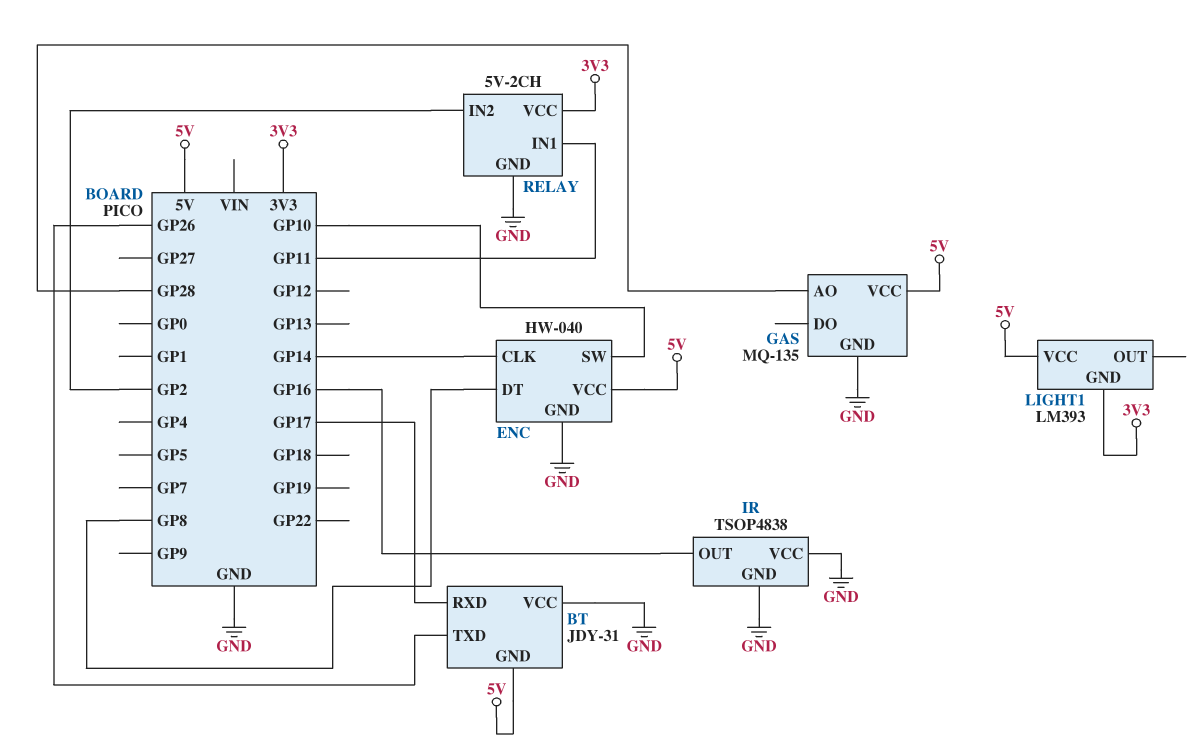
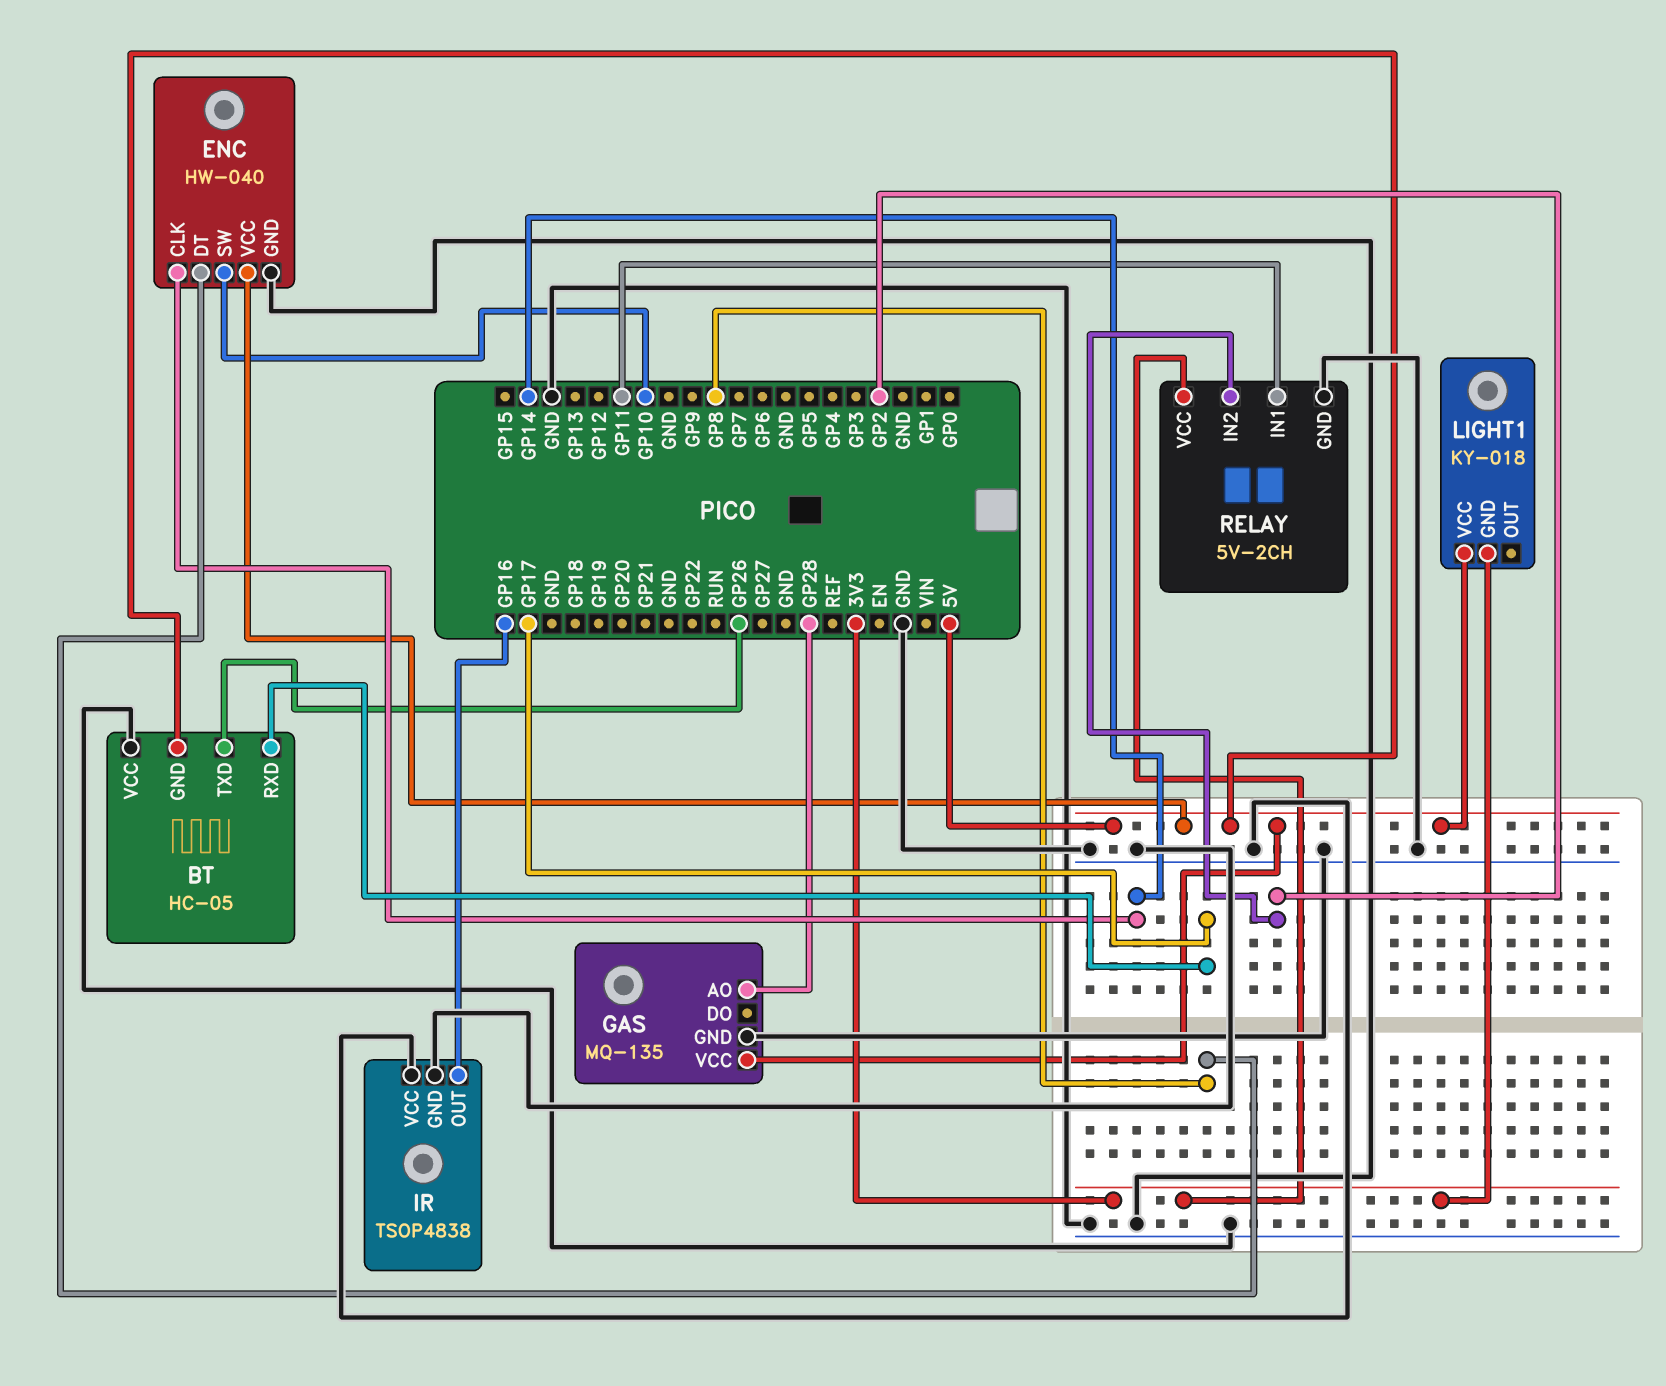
BT: JDY-31 -> HC-05
LIGHT1: LM393 -> KY-018

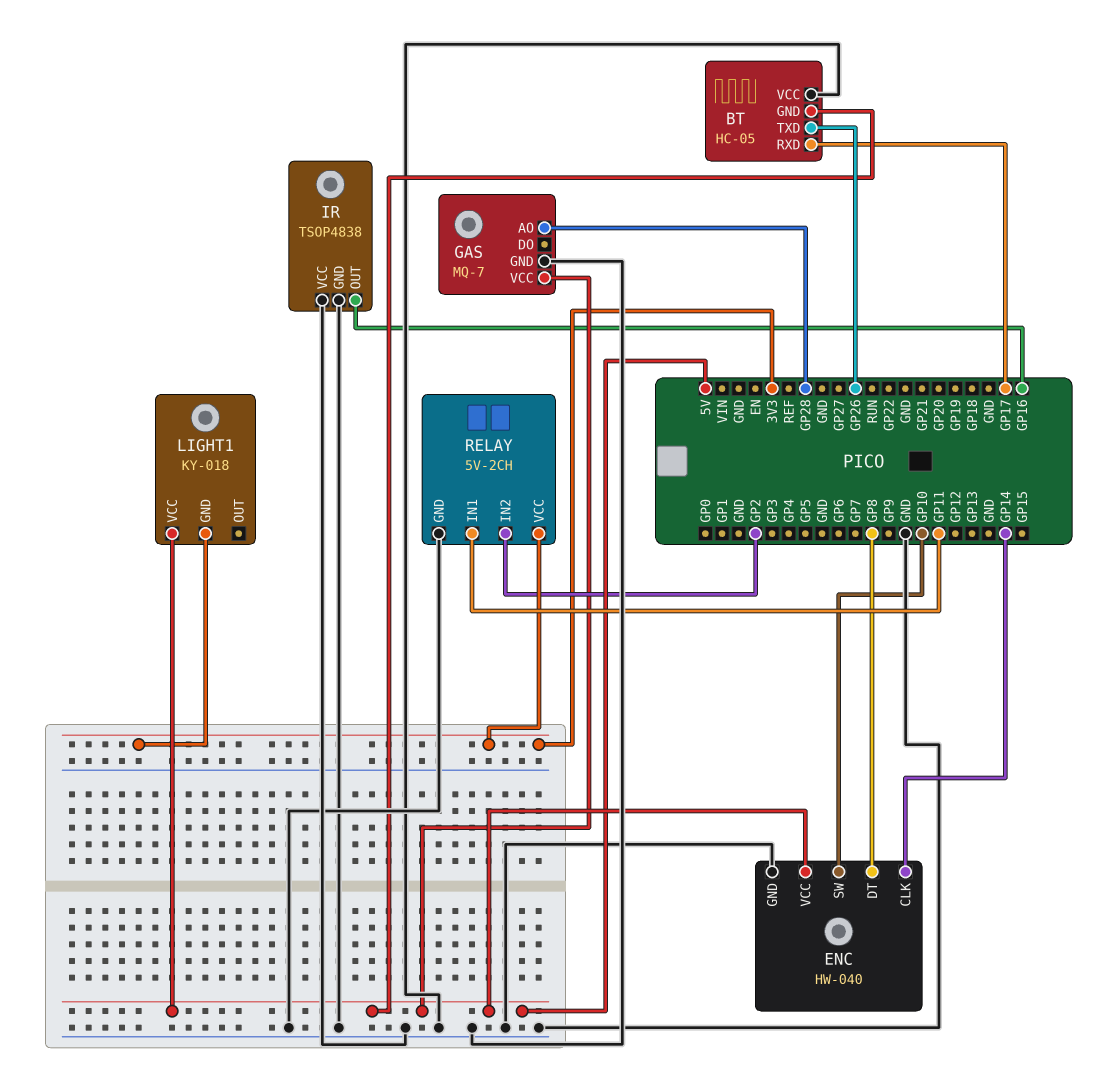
GAS: MQ-135 -> MQ-7

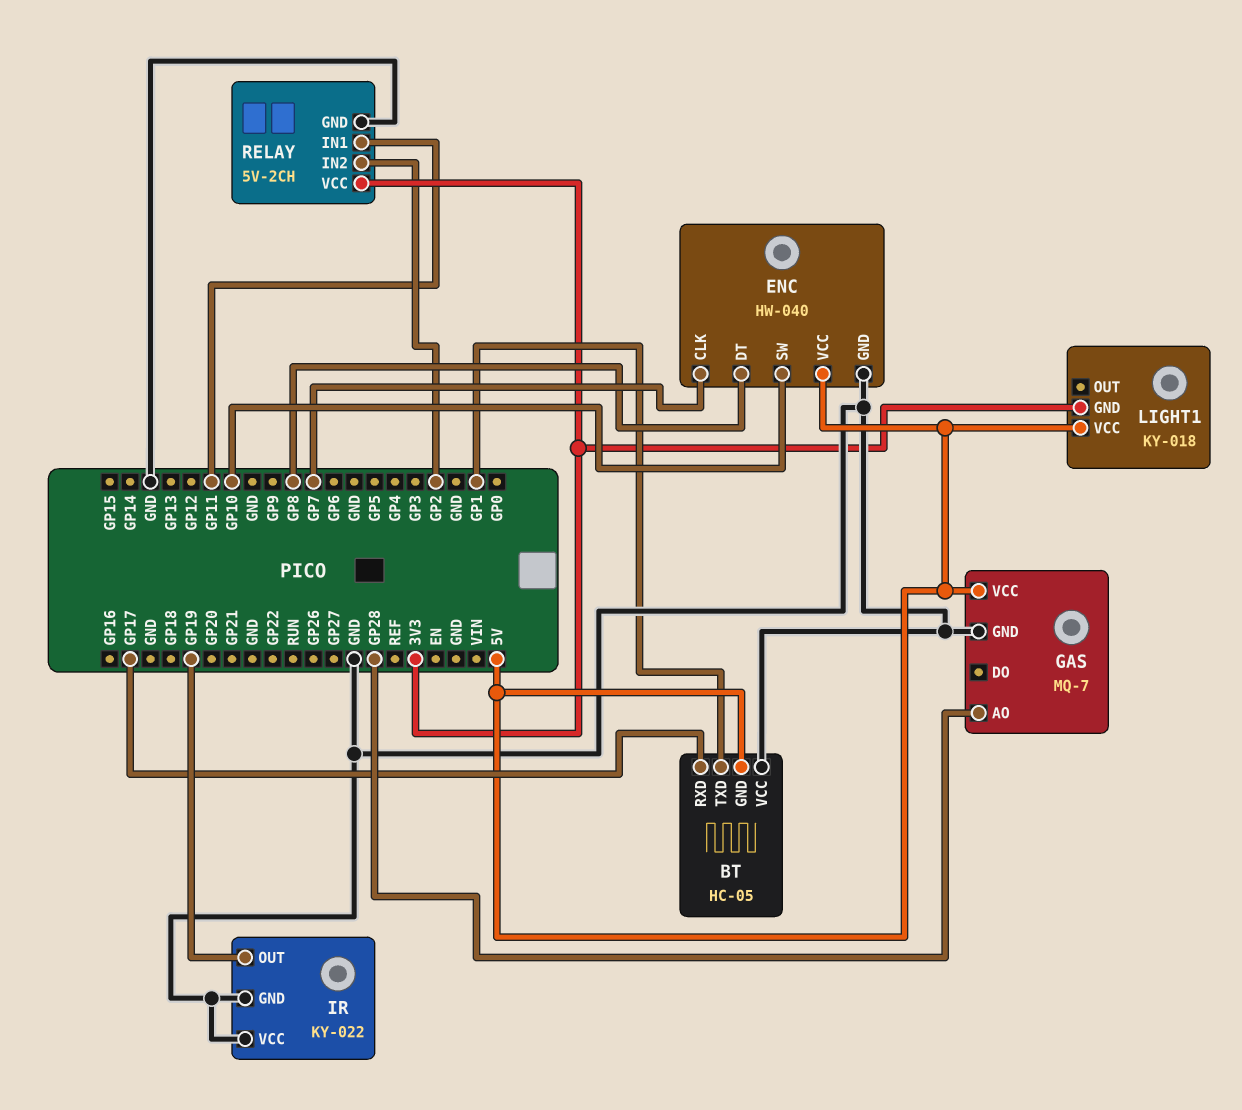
BT pin TXD: GP26 -> GP1
ENC pin CLK: GP14 -> GP7
IR: TSOP4838 -> KY-022
IR pin OUT: GP16 -> GP19

